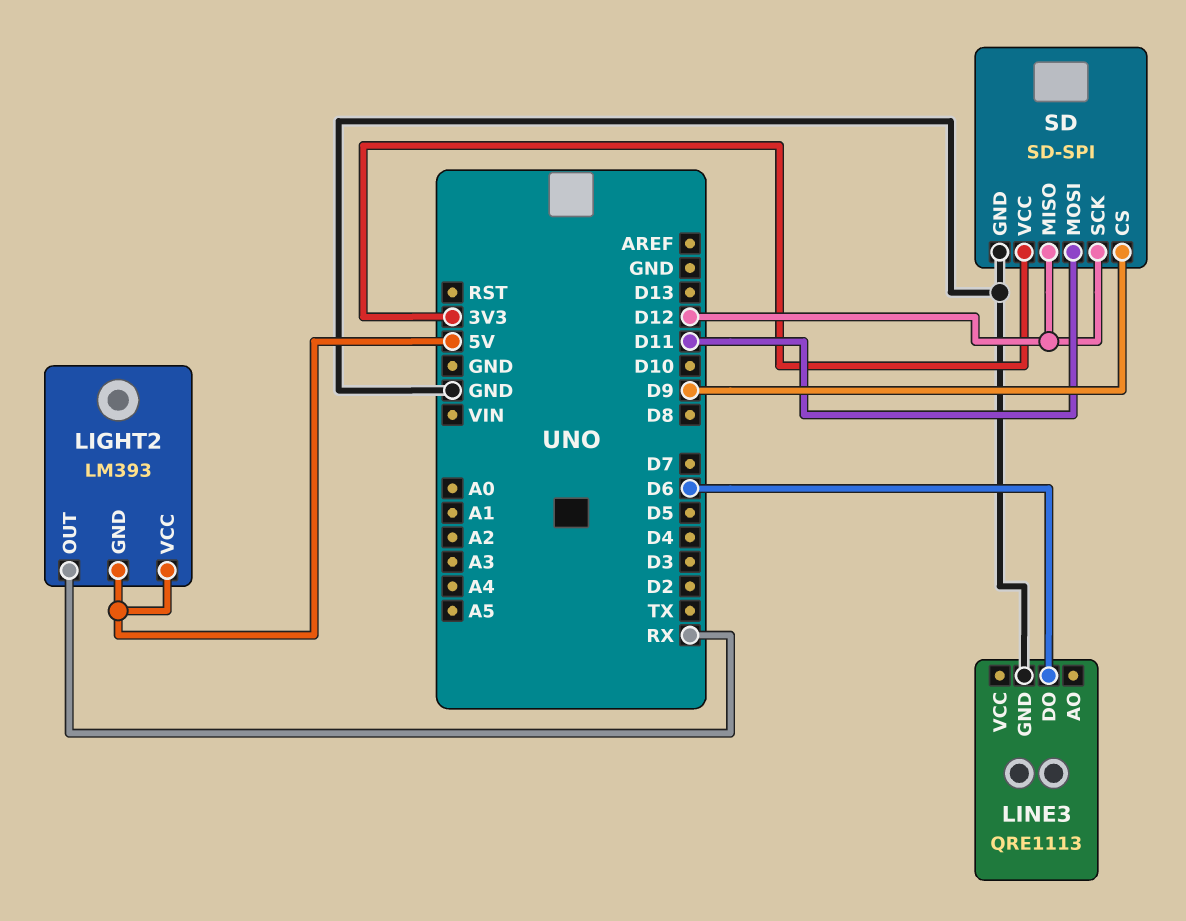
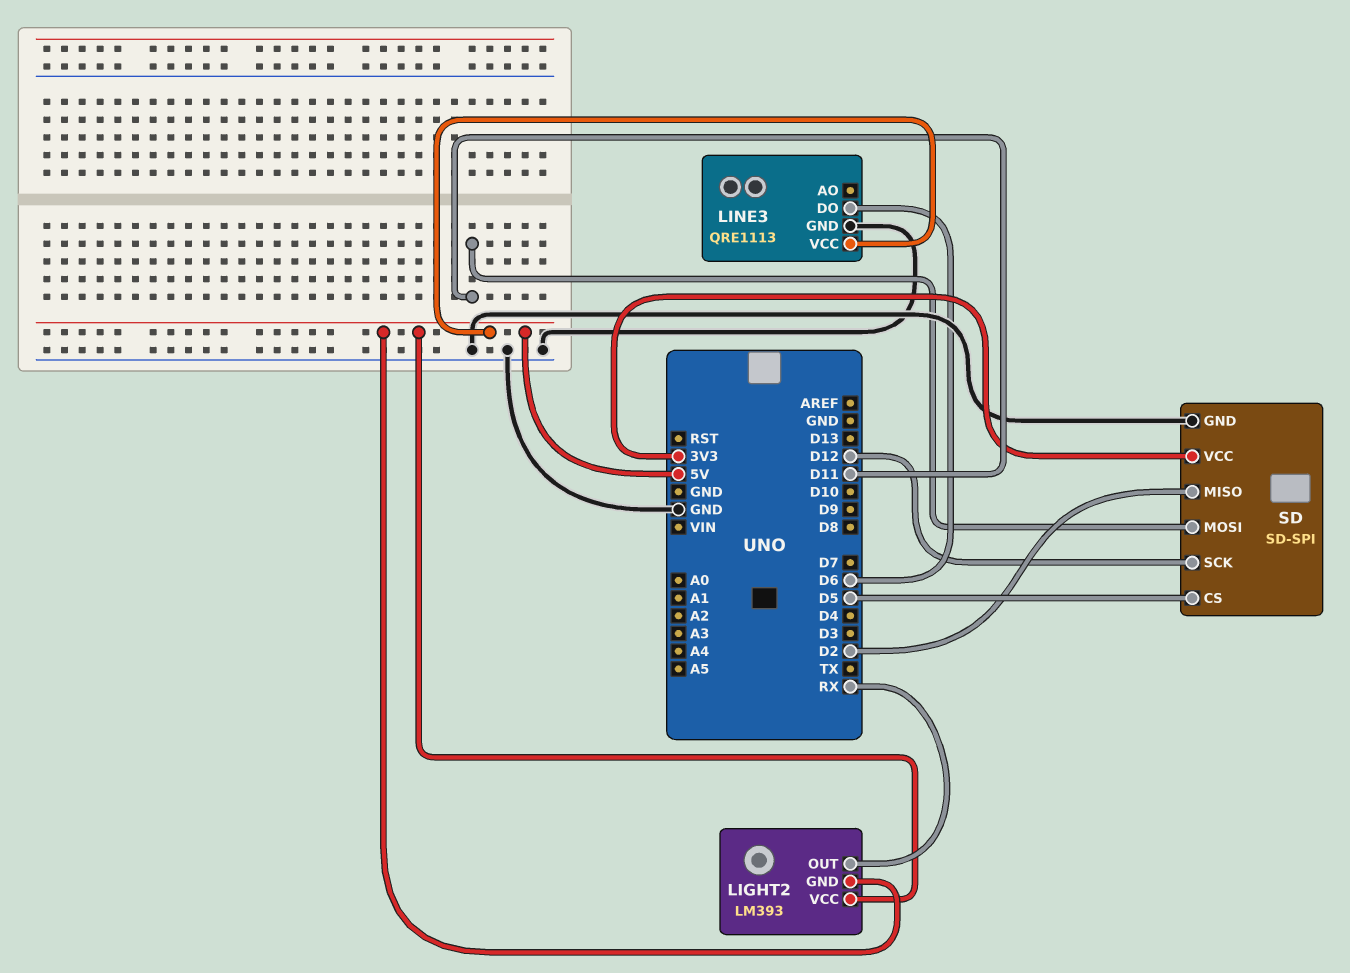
LINE3 pin VCC: none -> 5V
SD pin CS: D9 -> D5
SD pin MISO: D12 -> D2

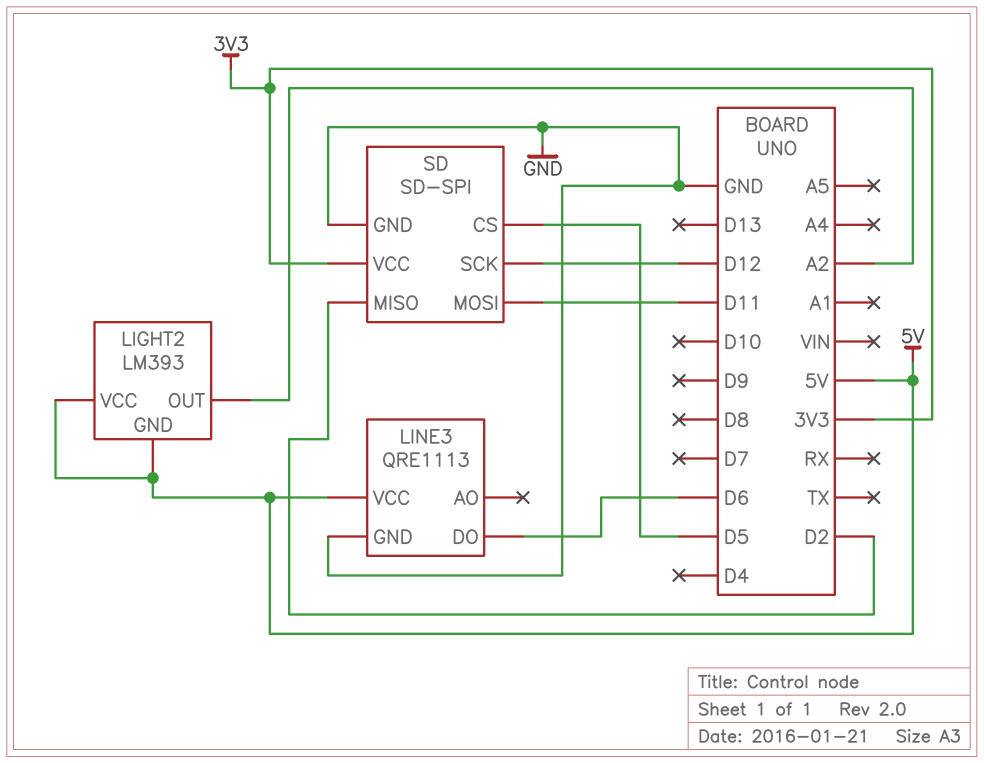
LIGHT2 pin OUT: RX -> A2

